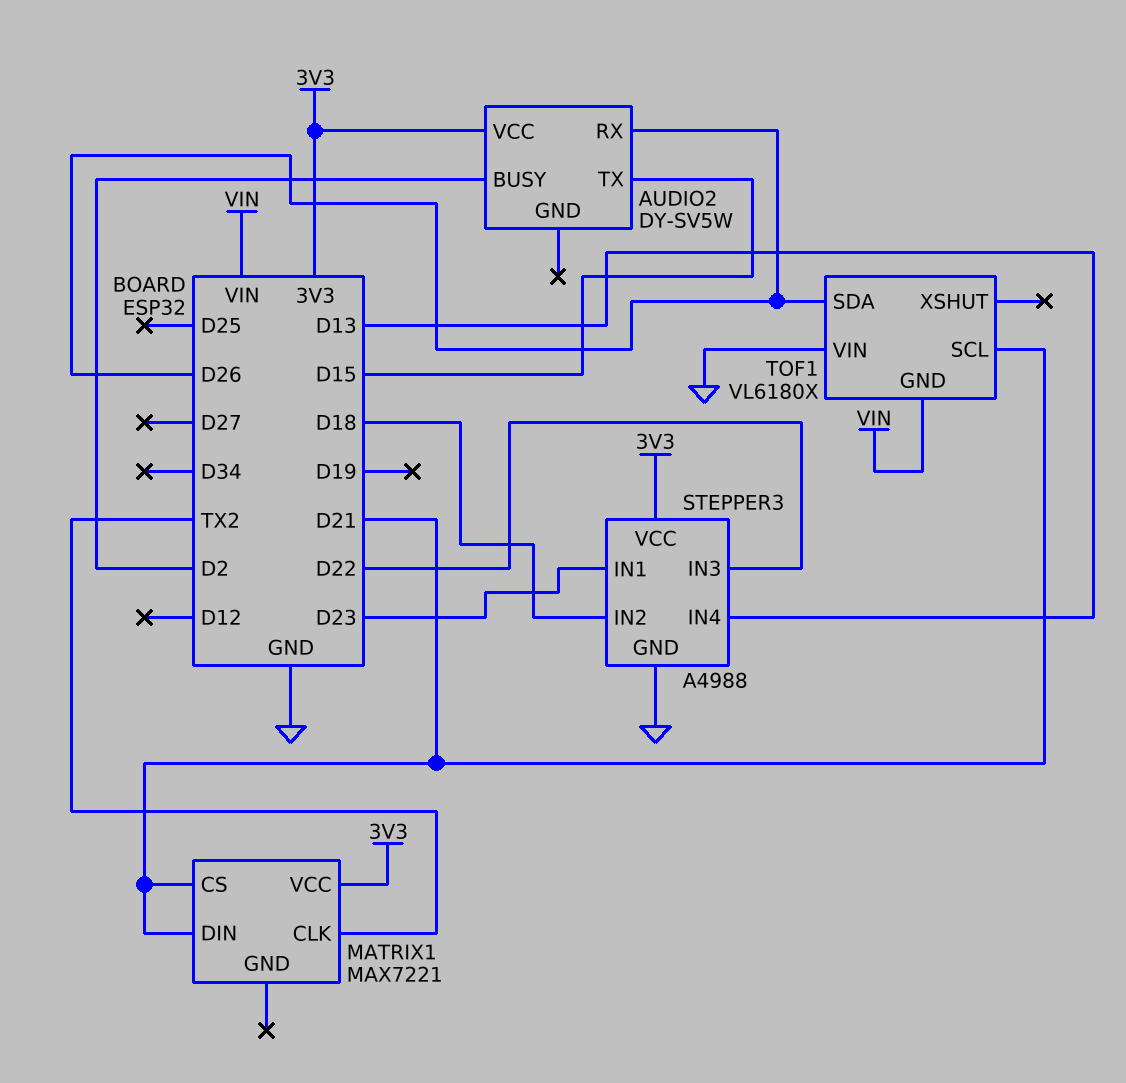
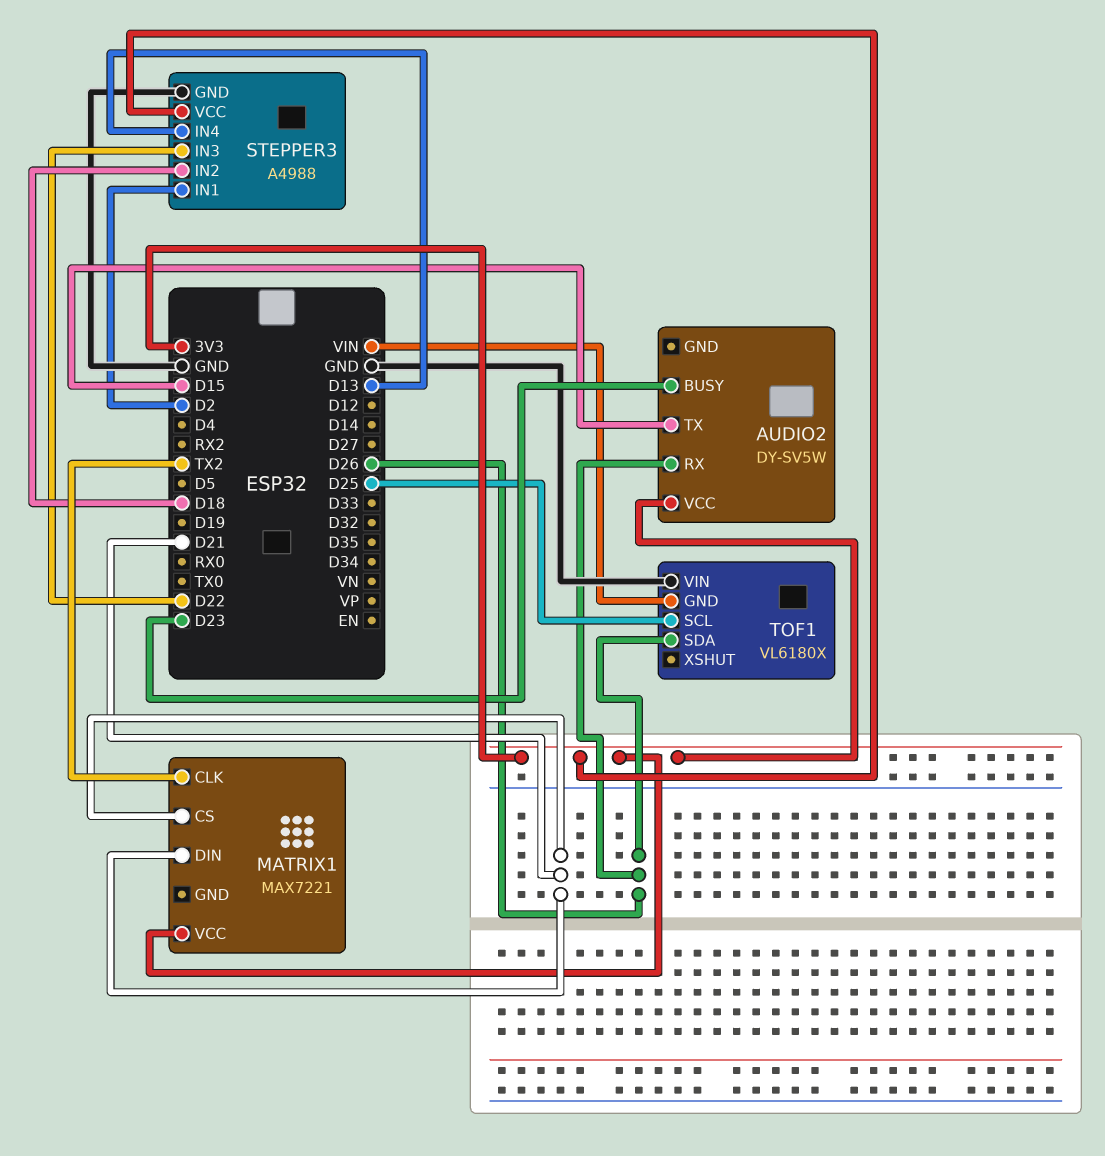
AUDIO2 pin BUSY: D2 -> D23
STEPPER3 pin IN1: D23 -> D2
TOF1 pin SCL: D21 -> D25

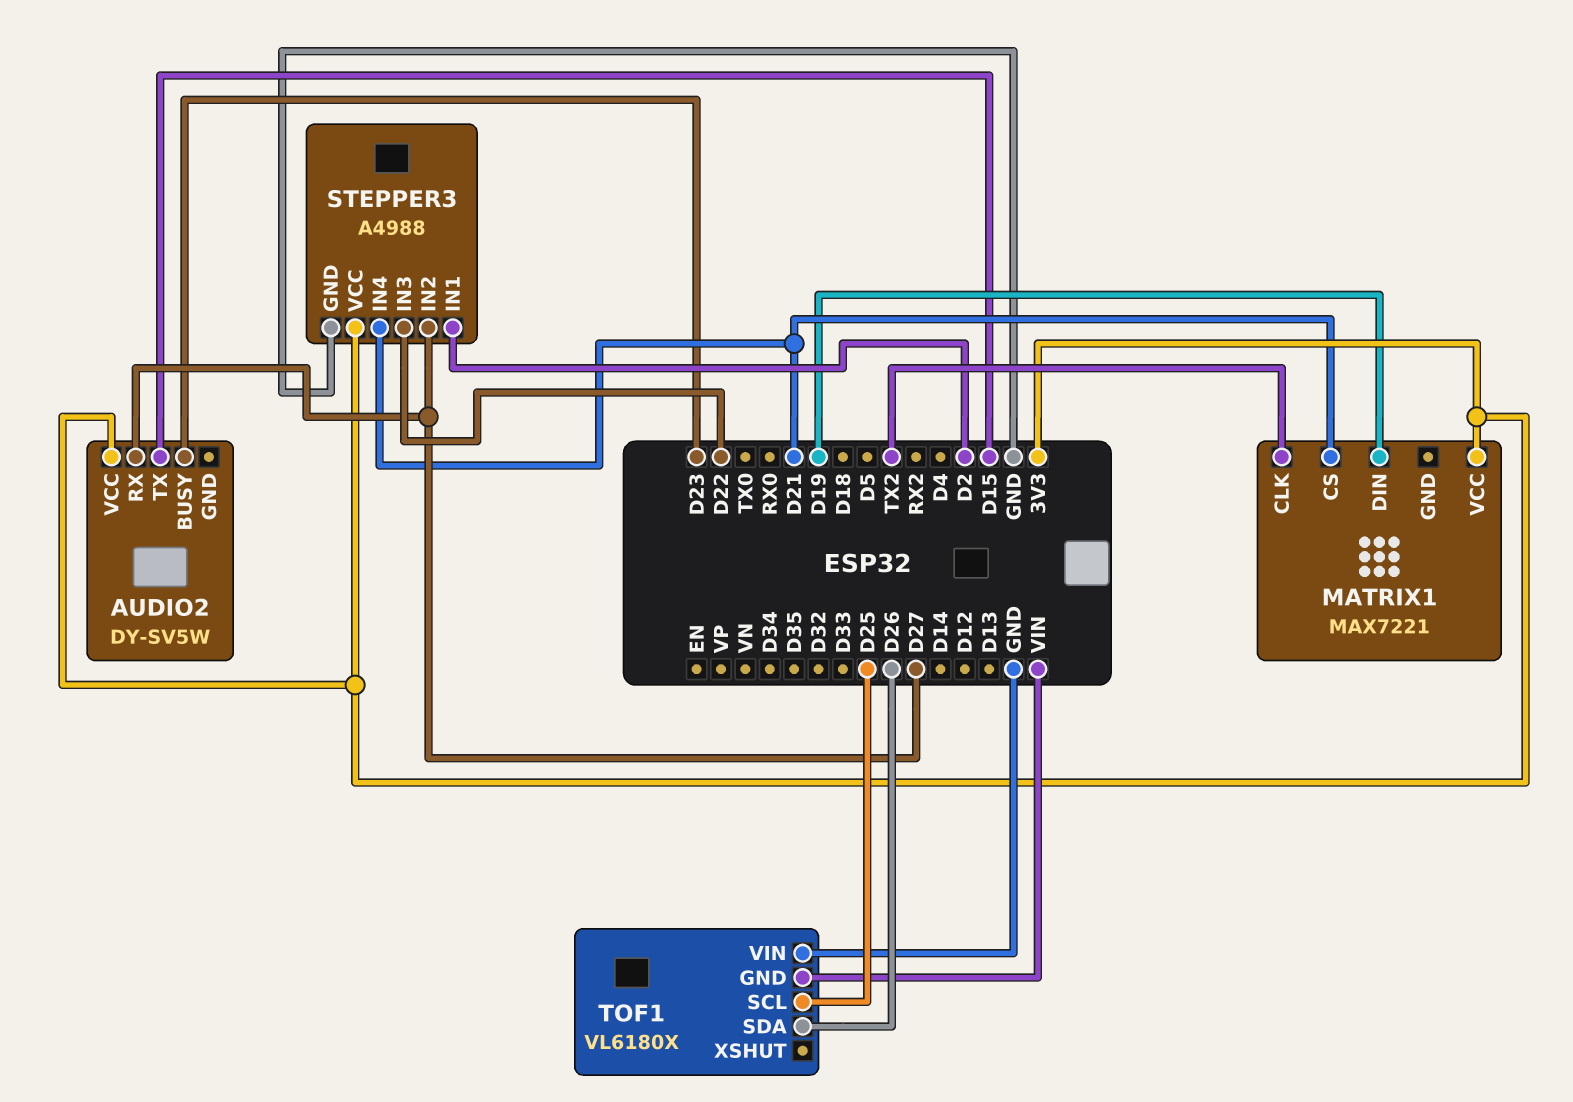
AUDIO2 pin RX: D26 -> D27
MATRIX1 pin DIN: D21 -> D19
STEPPER3 pin IN2: D18 -> D27
STEPPER3 pin IN4: D13 -> D21

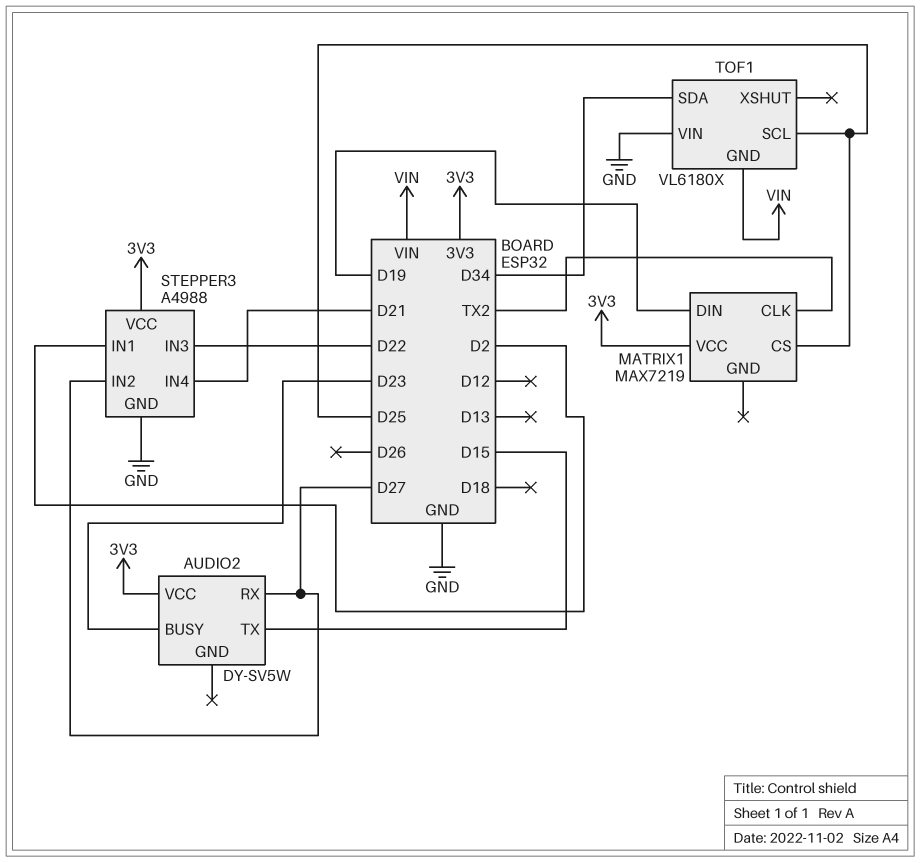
MATRIX1: MAX7221 -> MAX7219
MATRIX1 pin CS: D21 -> D25
TOF1 pin SDA: D26 -> D34

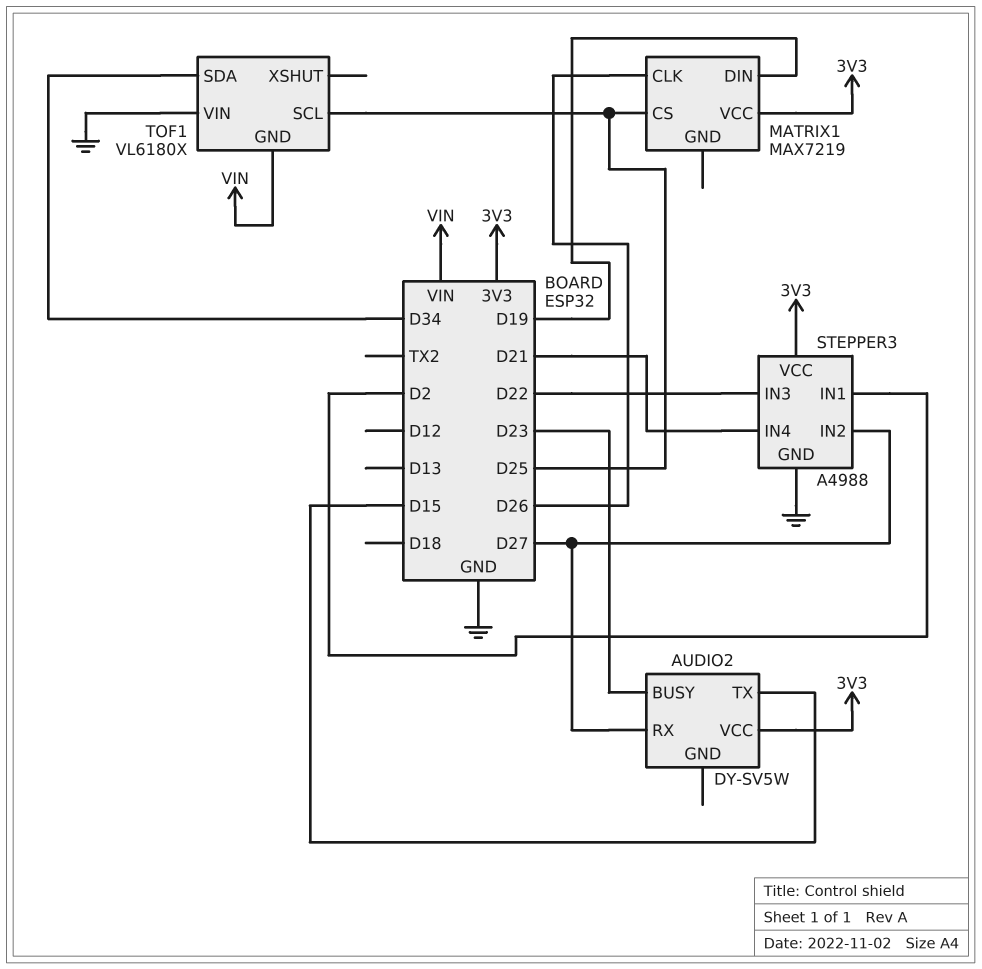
MATRIX1 pin CLK: TX2 -> D26

